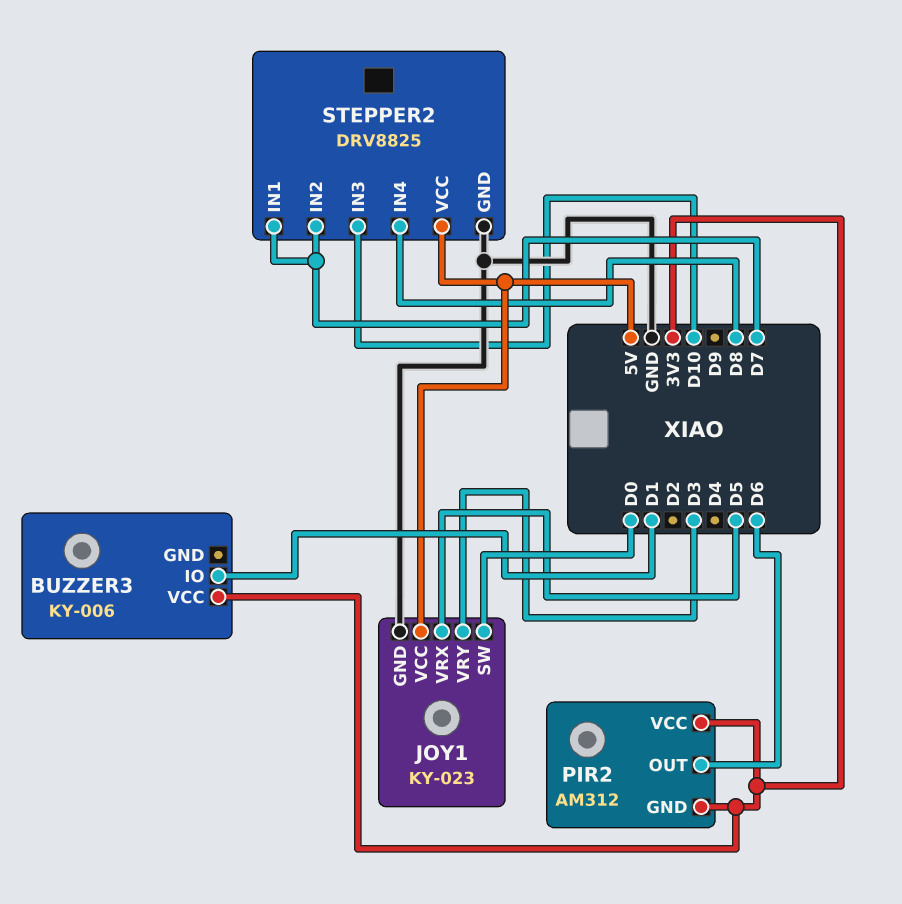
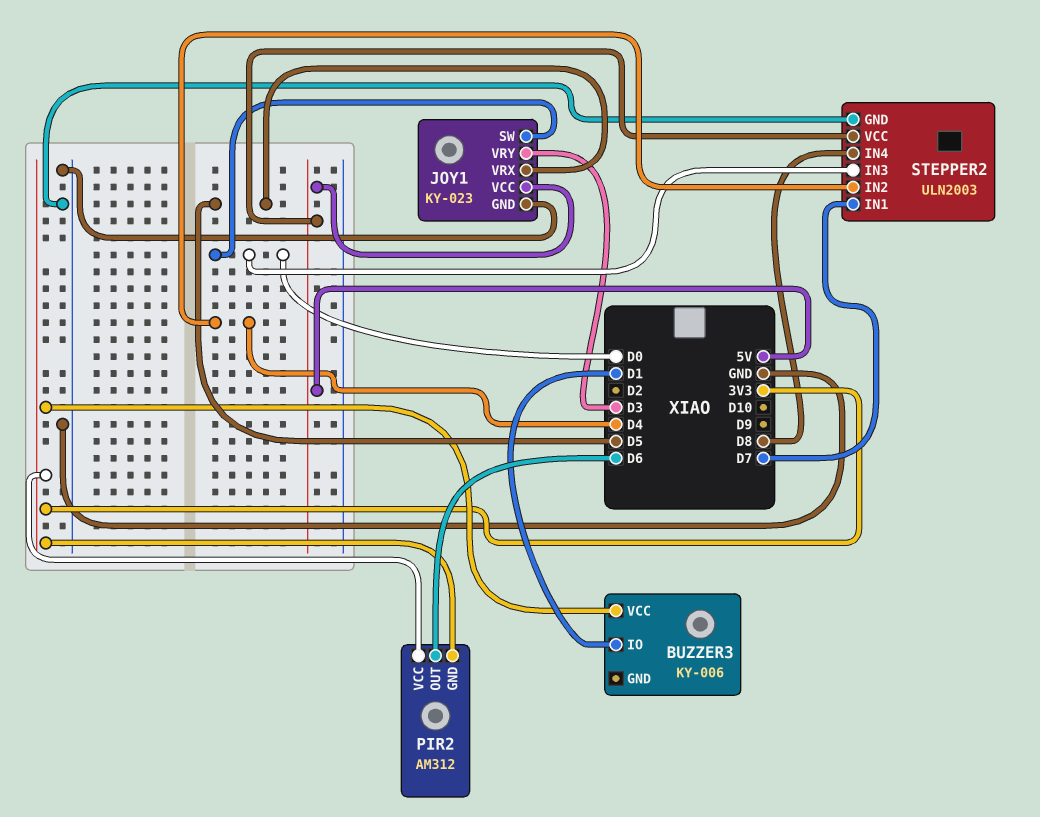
STEPPER2: DRV8825 -> ULN2003
STEPPER2 pin IN2: D7 -> D4
STEPPER2 pin IN3: D10 -> D0

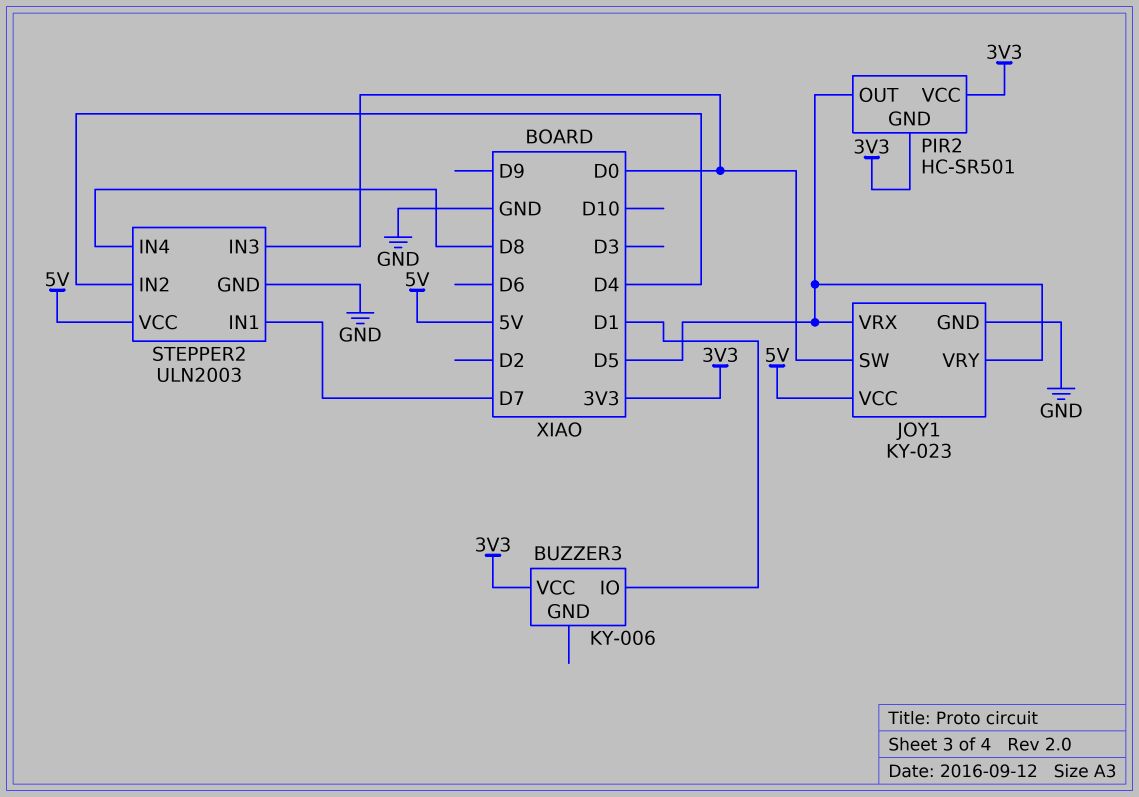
JOY1 pin VRY: D3 -> D5
PIR2: AM312 -> HC-SR501
PIR2 pin OUT: D6 -> D5

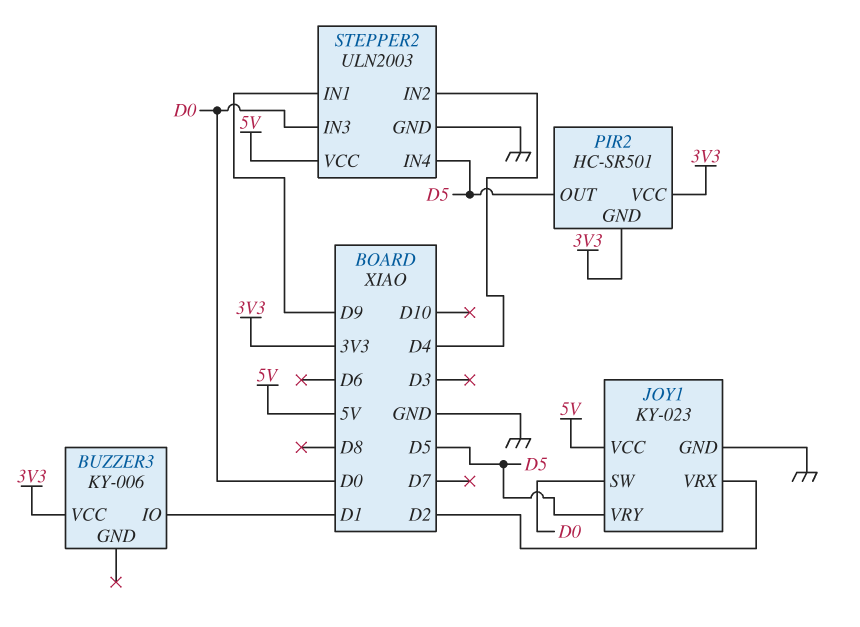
JOY1 pin VRX: D5 -> D2
STEPPER2 pin IN1: D7 -> D9
STEPPER2 pin IN4: D8 -> D5

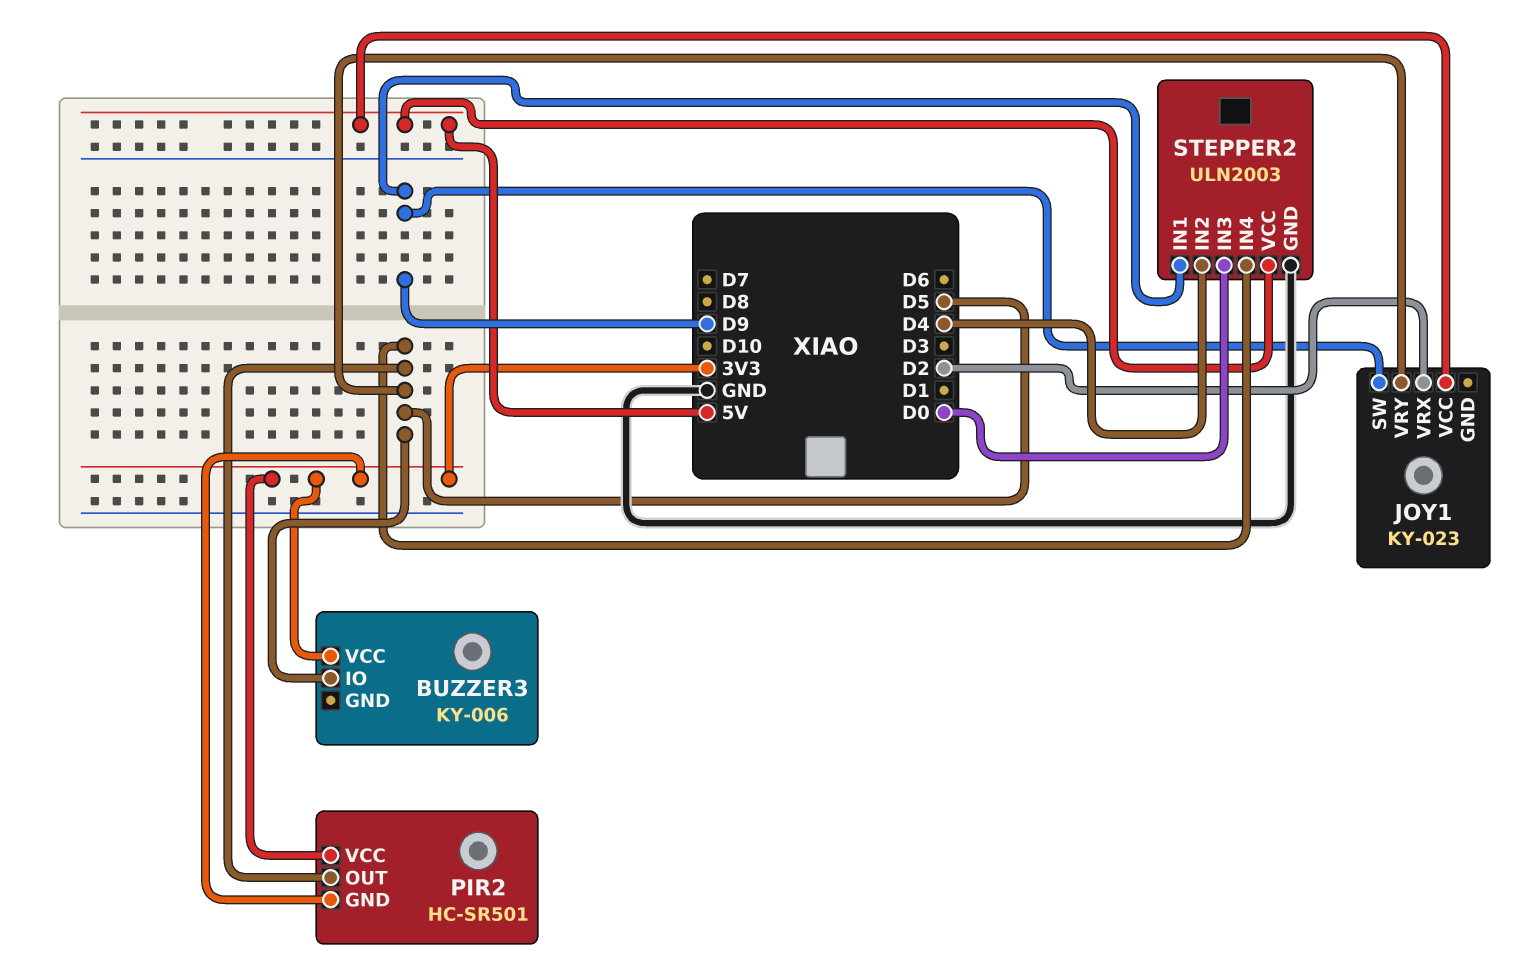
BUZZER3 pin IO: D1 -> D5
JOY1 pin GND: GND -> none
JOY1 pin SW: D0 -> D9

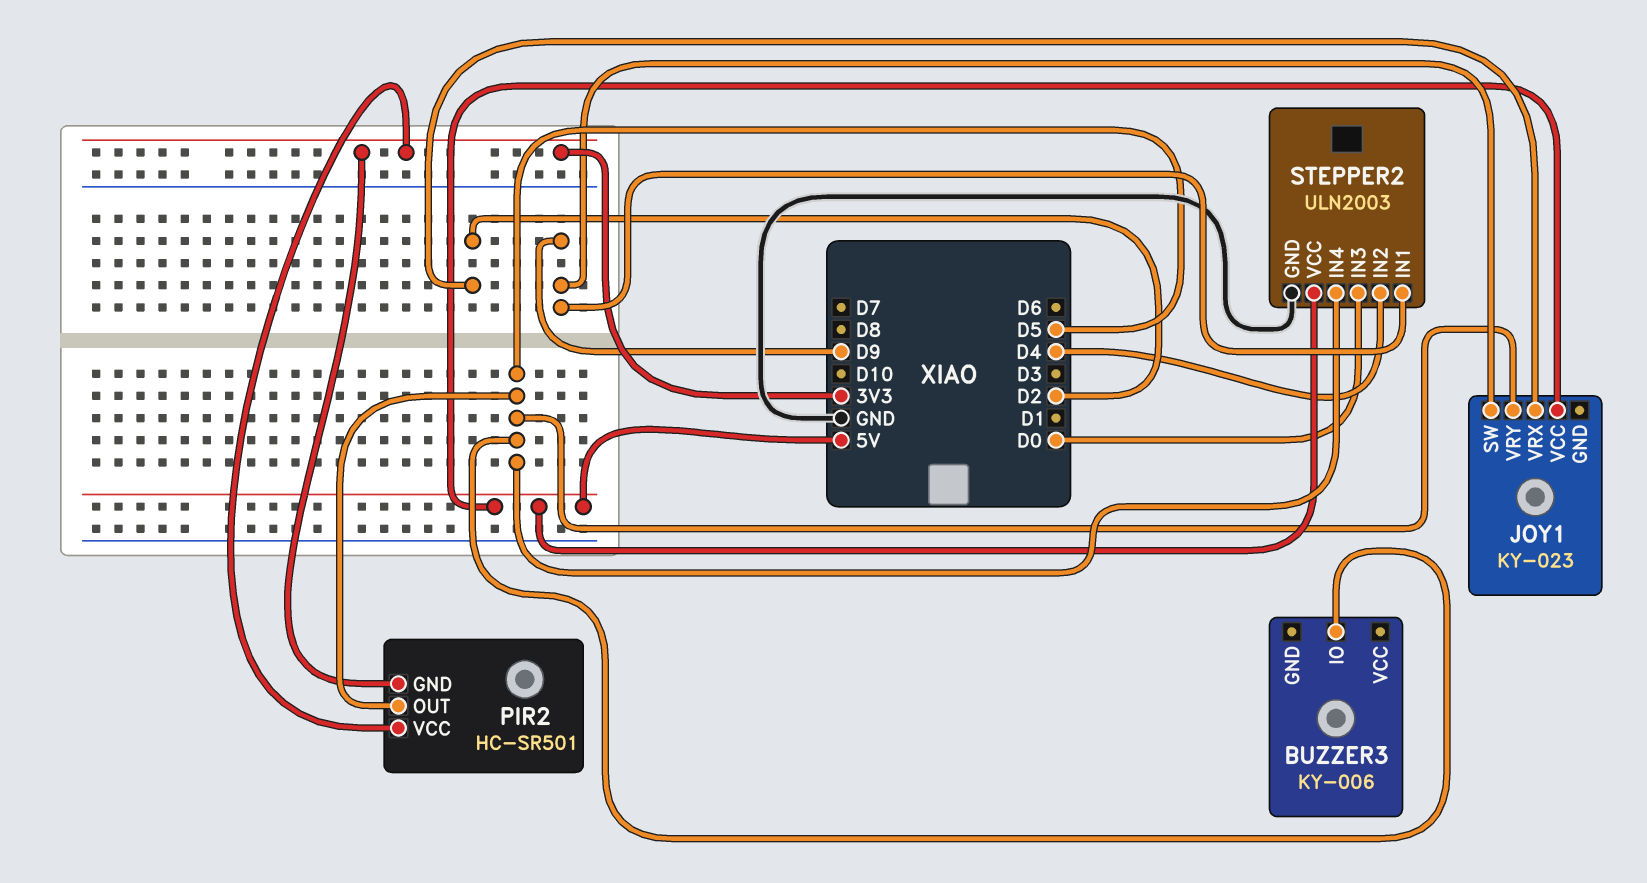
BUZZER3 pin VCC: 3V3 -> none

